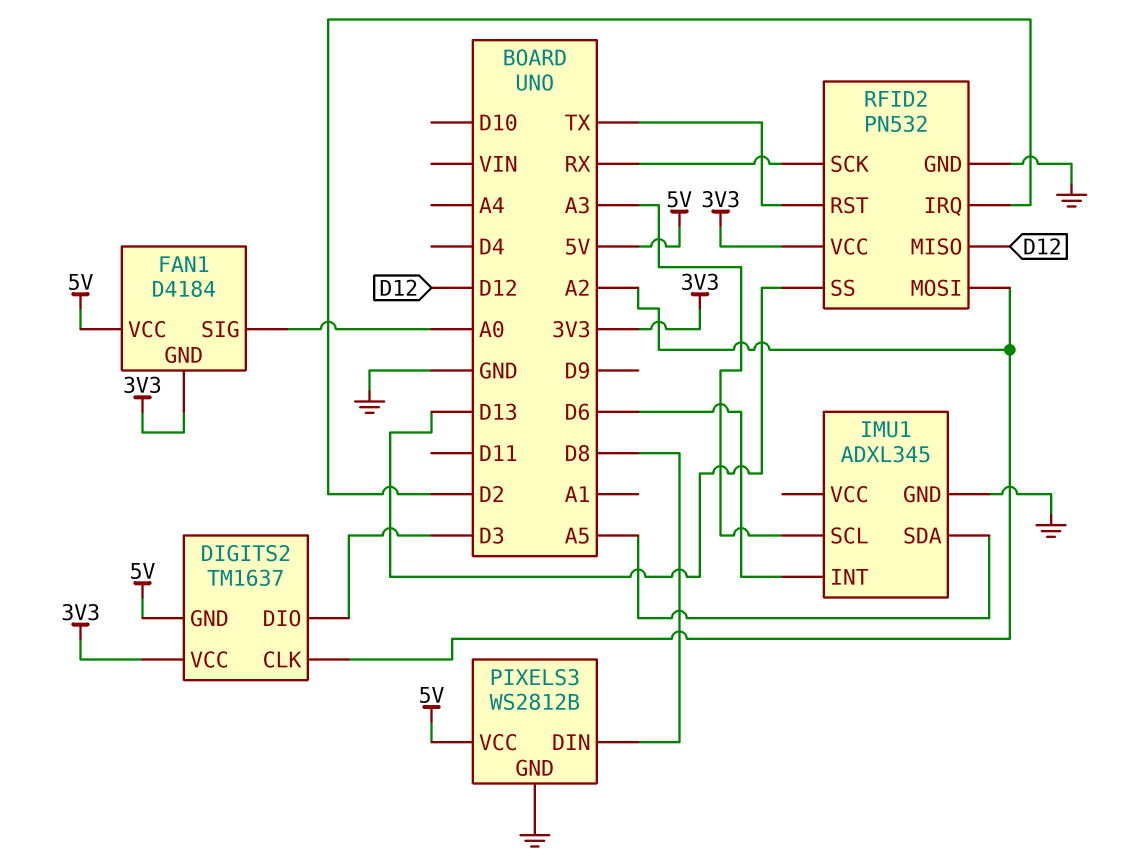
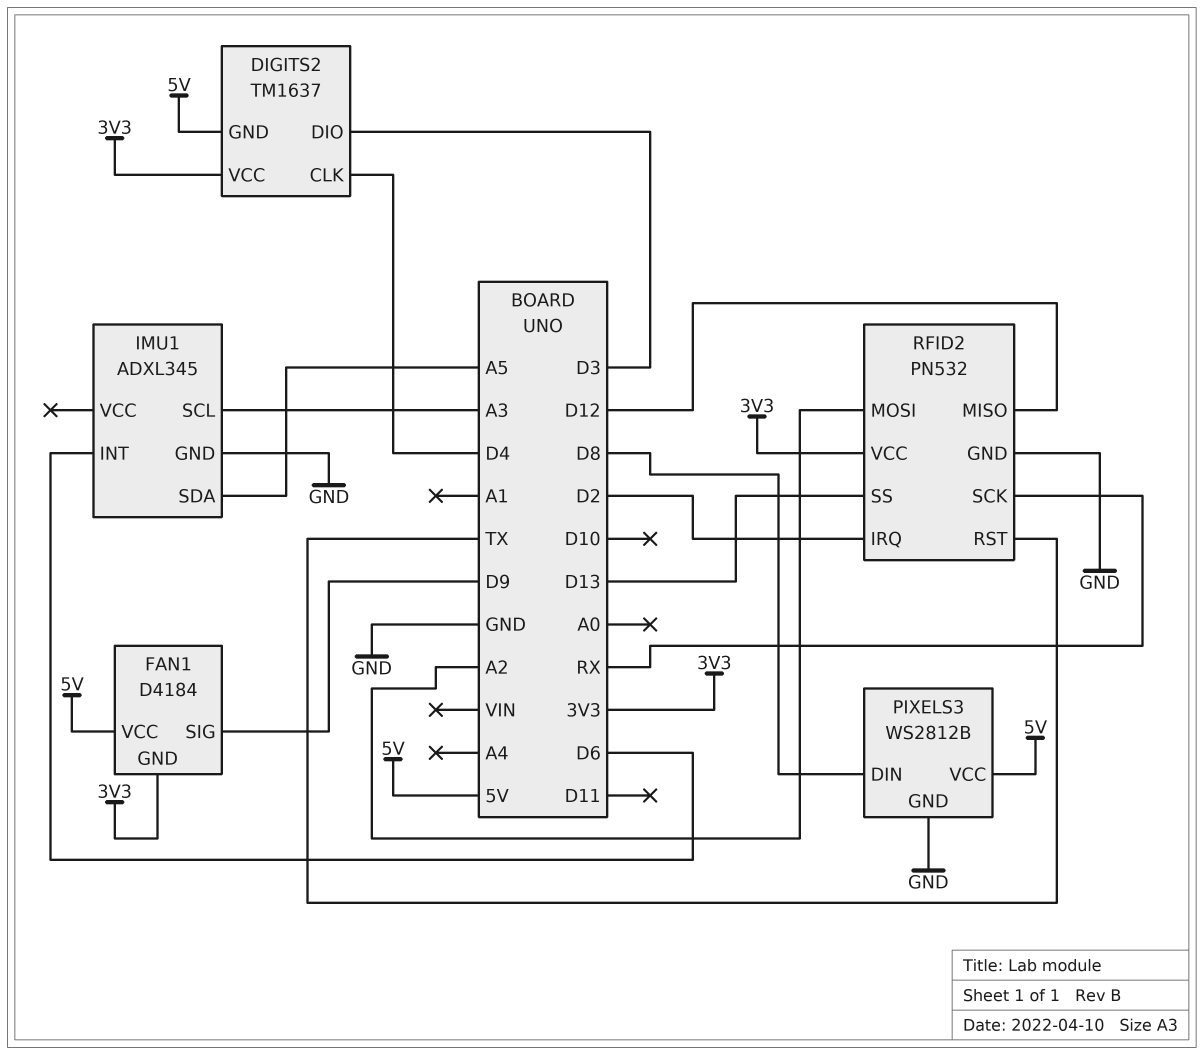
DIGITS2 pin CLK: A2 -> D4
FAN1 pin SIG: A0 -> D9

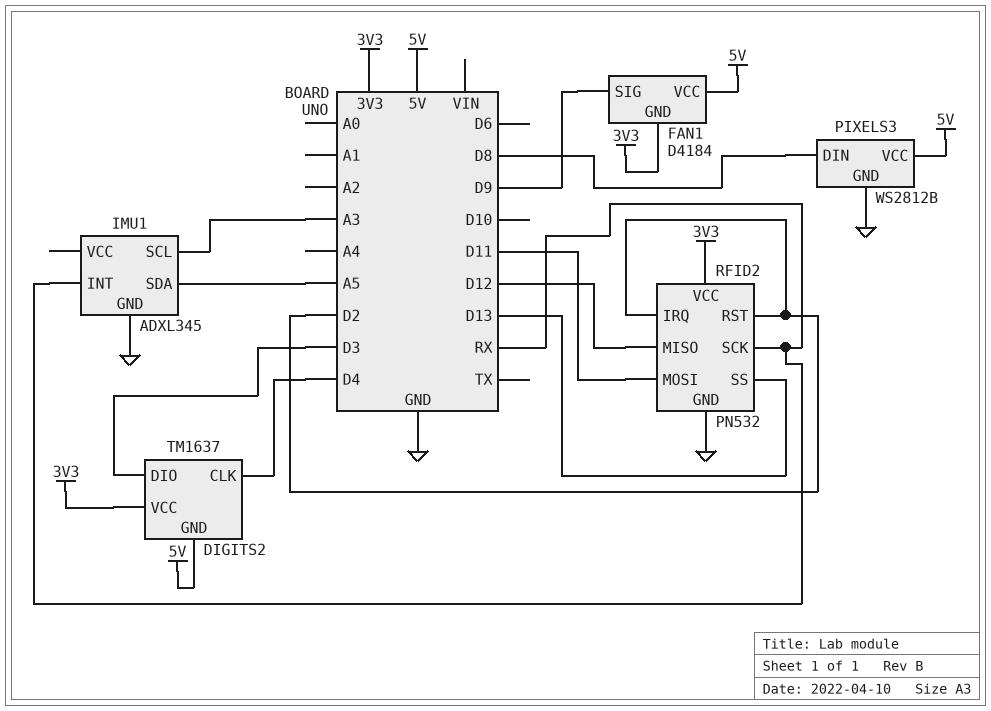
IMU1 pin INT: D6 -> RX
RFID2 pin MOSI: A2 -> D11
RFID2 pin RST: TX -> D2

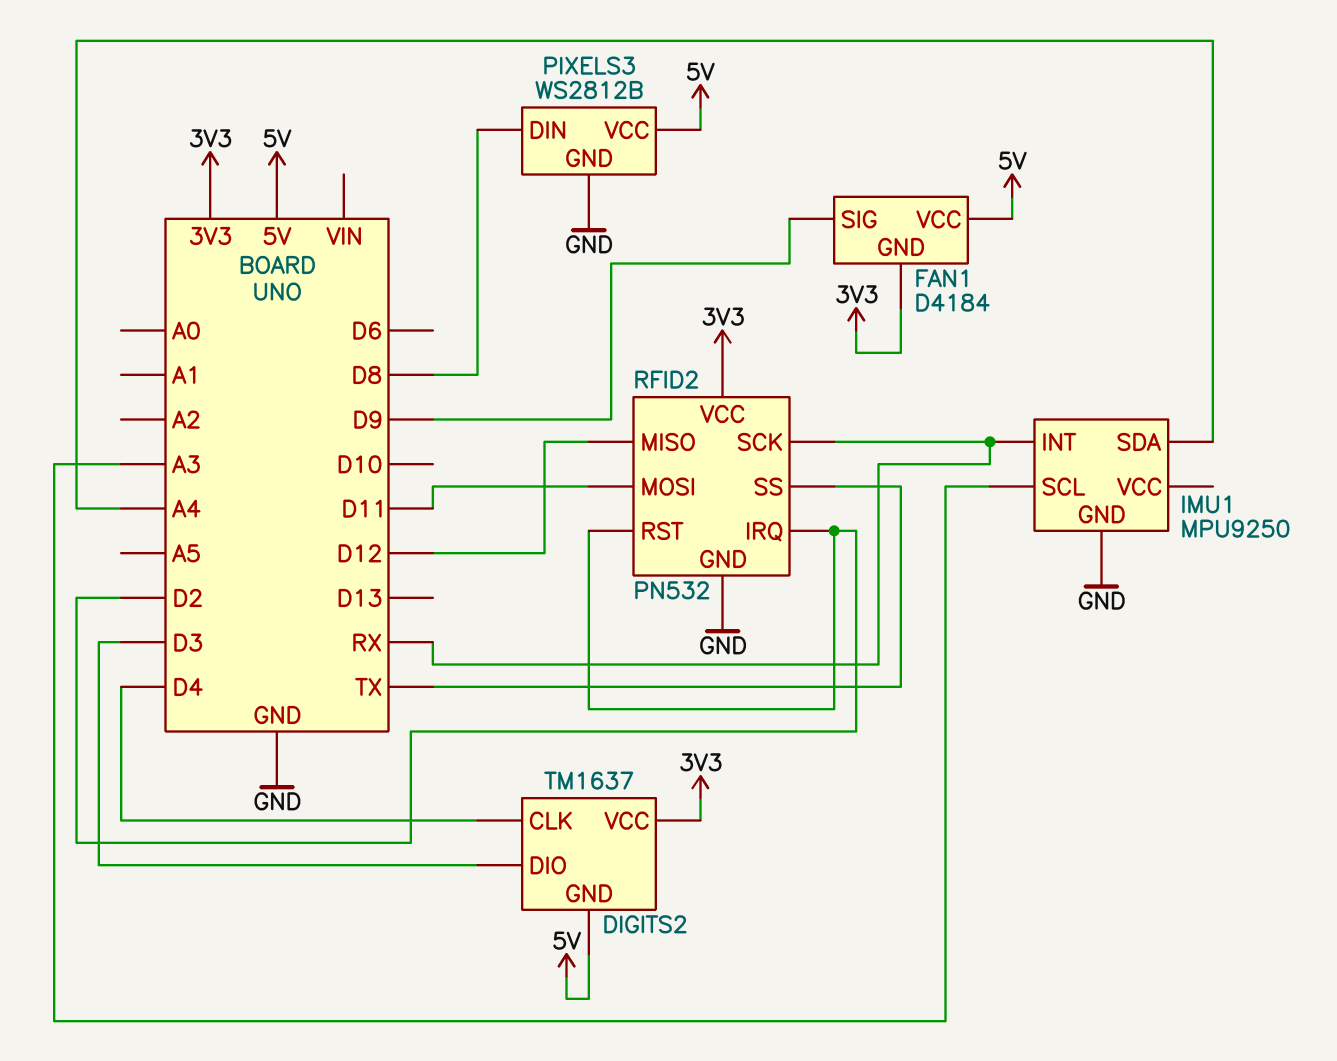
IMU1: ADXL345 -> MPU9250
IMU1 pin SDA: A5 -> A4
RFID2 pin SS: D13 -> TX

